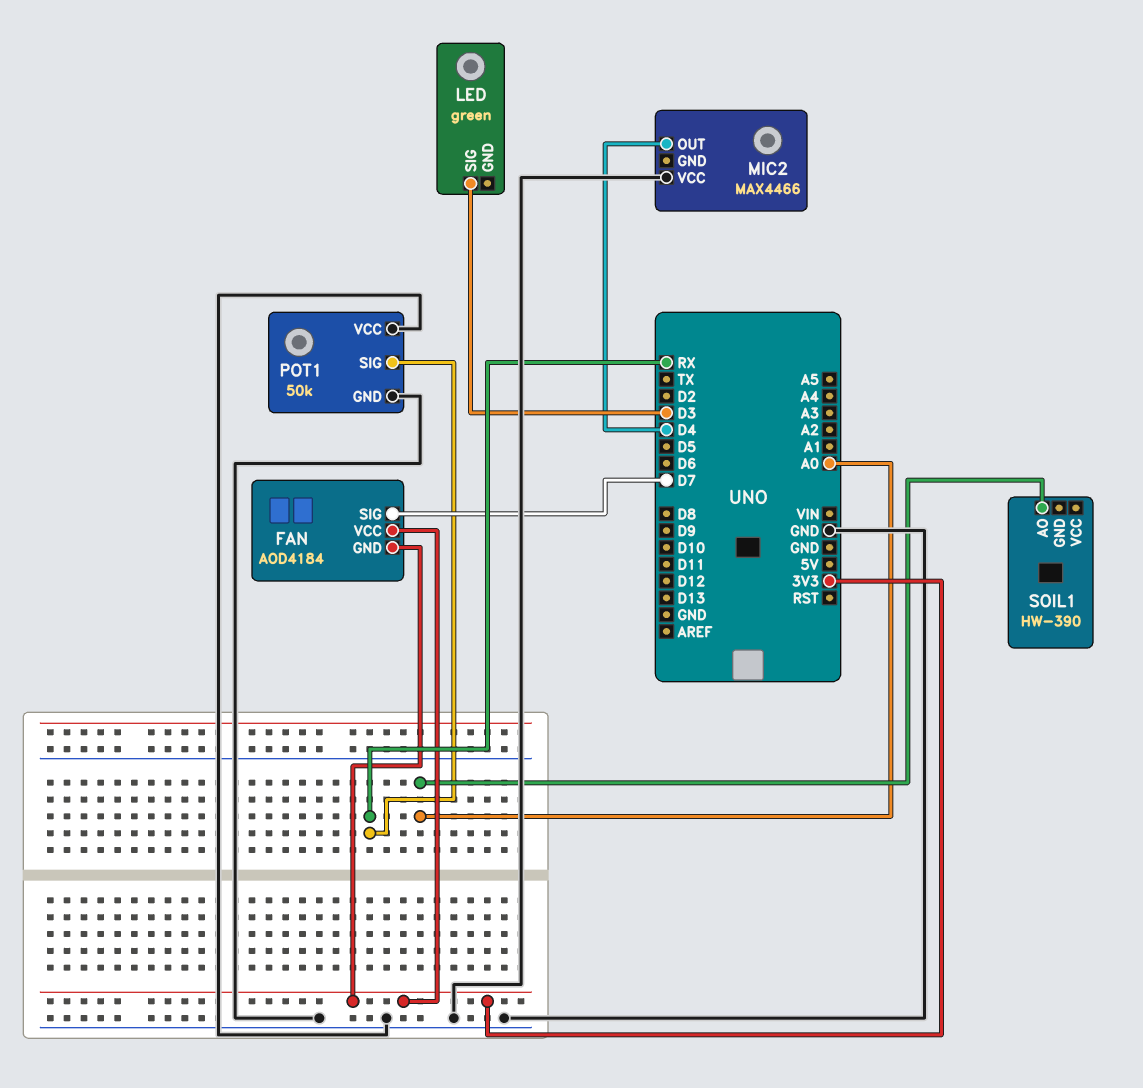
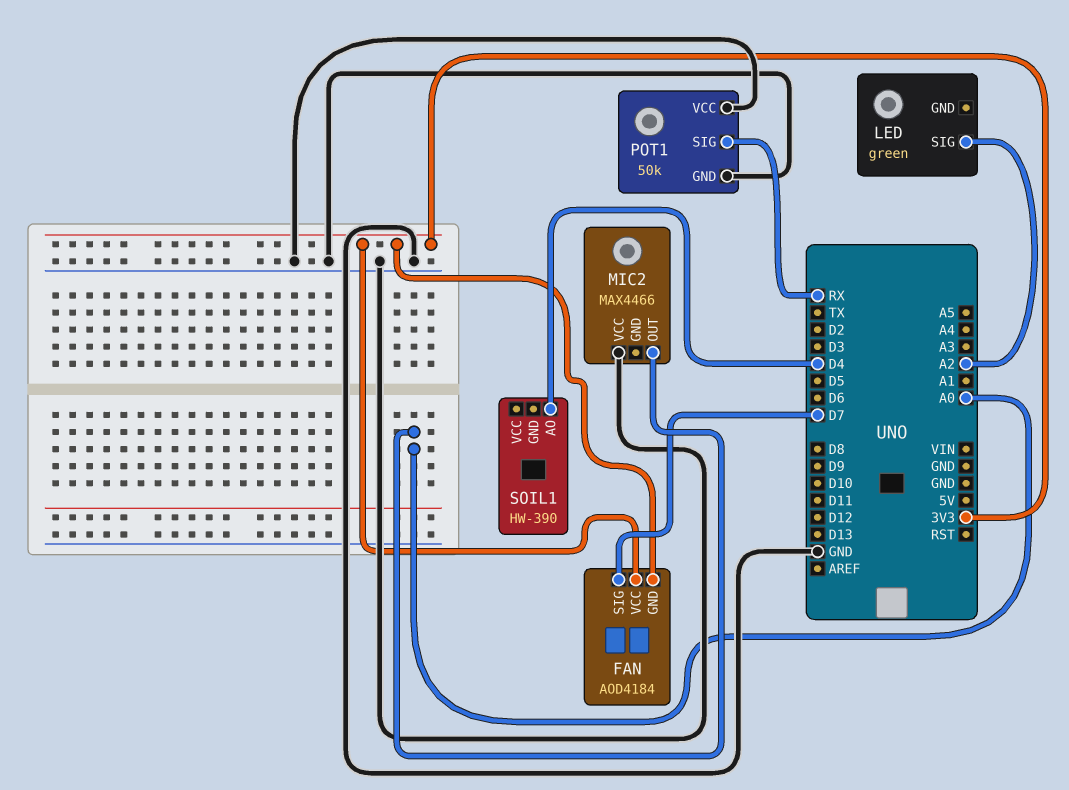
LED pin SIG: D3 -> A2
MIC2 pin OUT: D4 -> A0
SOIL1 pin AO: A0 -> D4

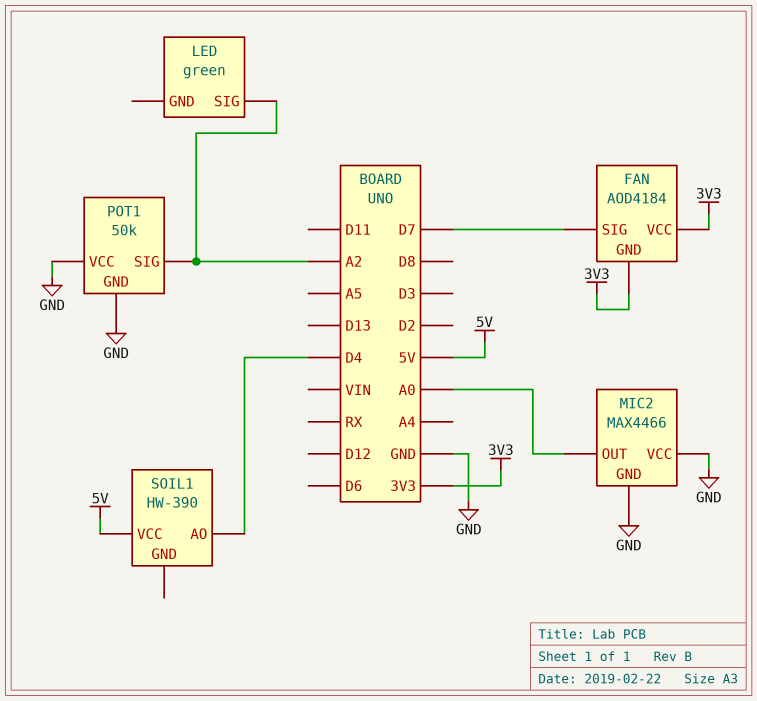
MIC2 pin GND: none -> GND
POT1 pin SIG: RX -> A2
SOIL1 pin VCC: none -> 5V

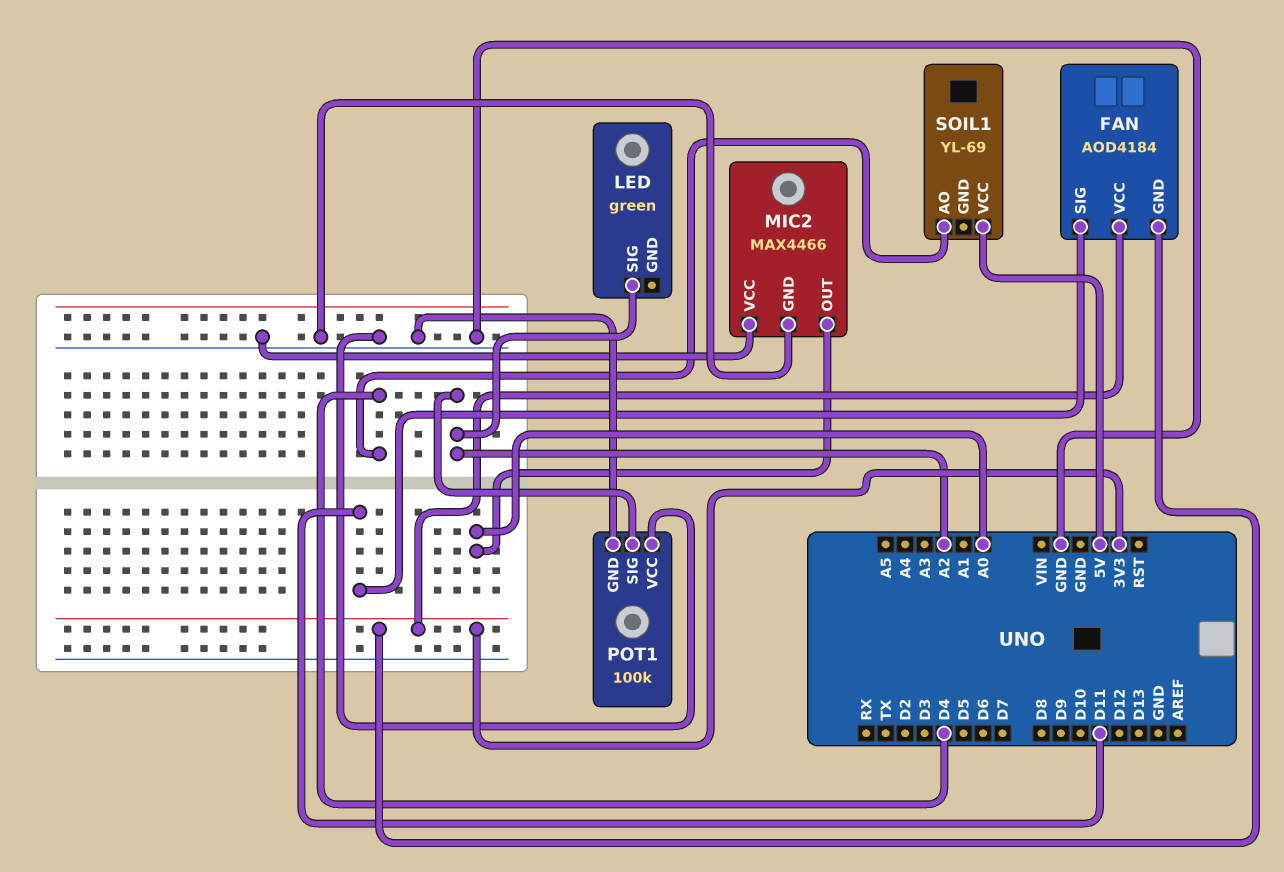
FAN pin SIG: D7 -> D11
POT1: 50k -> 100k
SOIL1: HW-390 -> YL-69

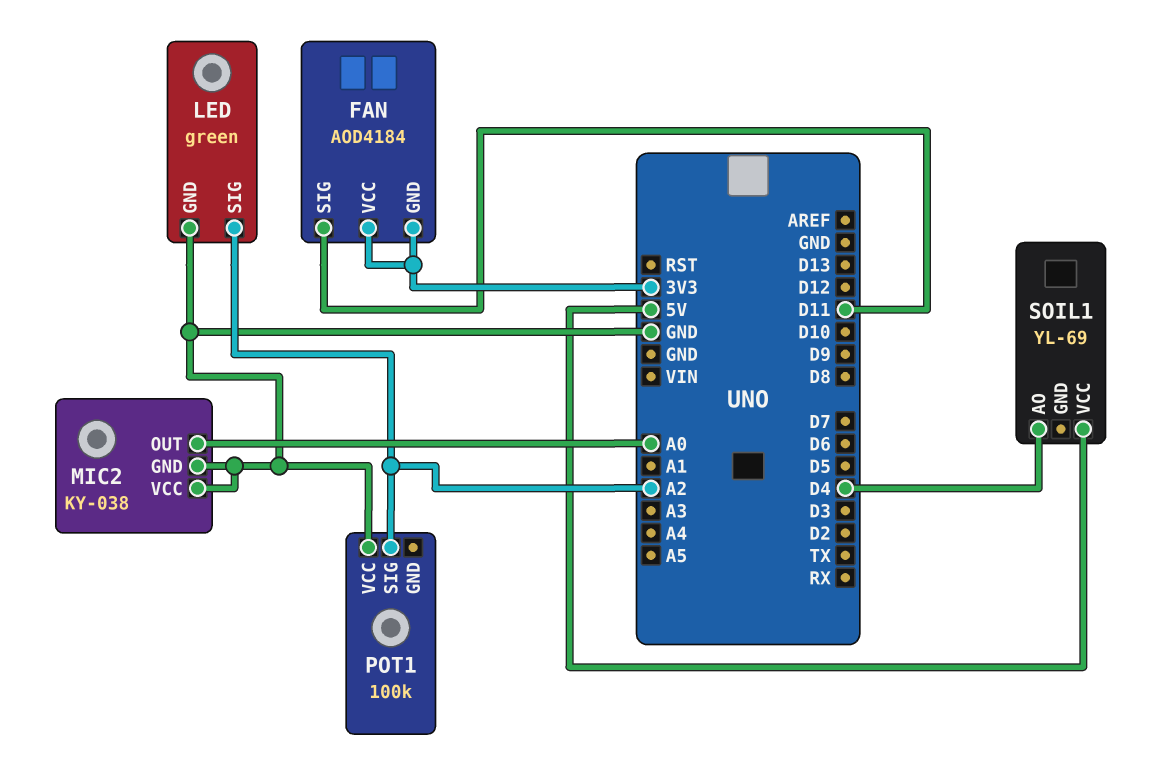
LED pin GND: none -> GND
MIC2: MAX4466 -> KY-038
POT1 pin GND: GND -> none

